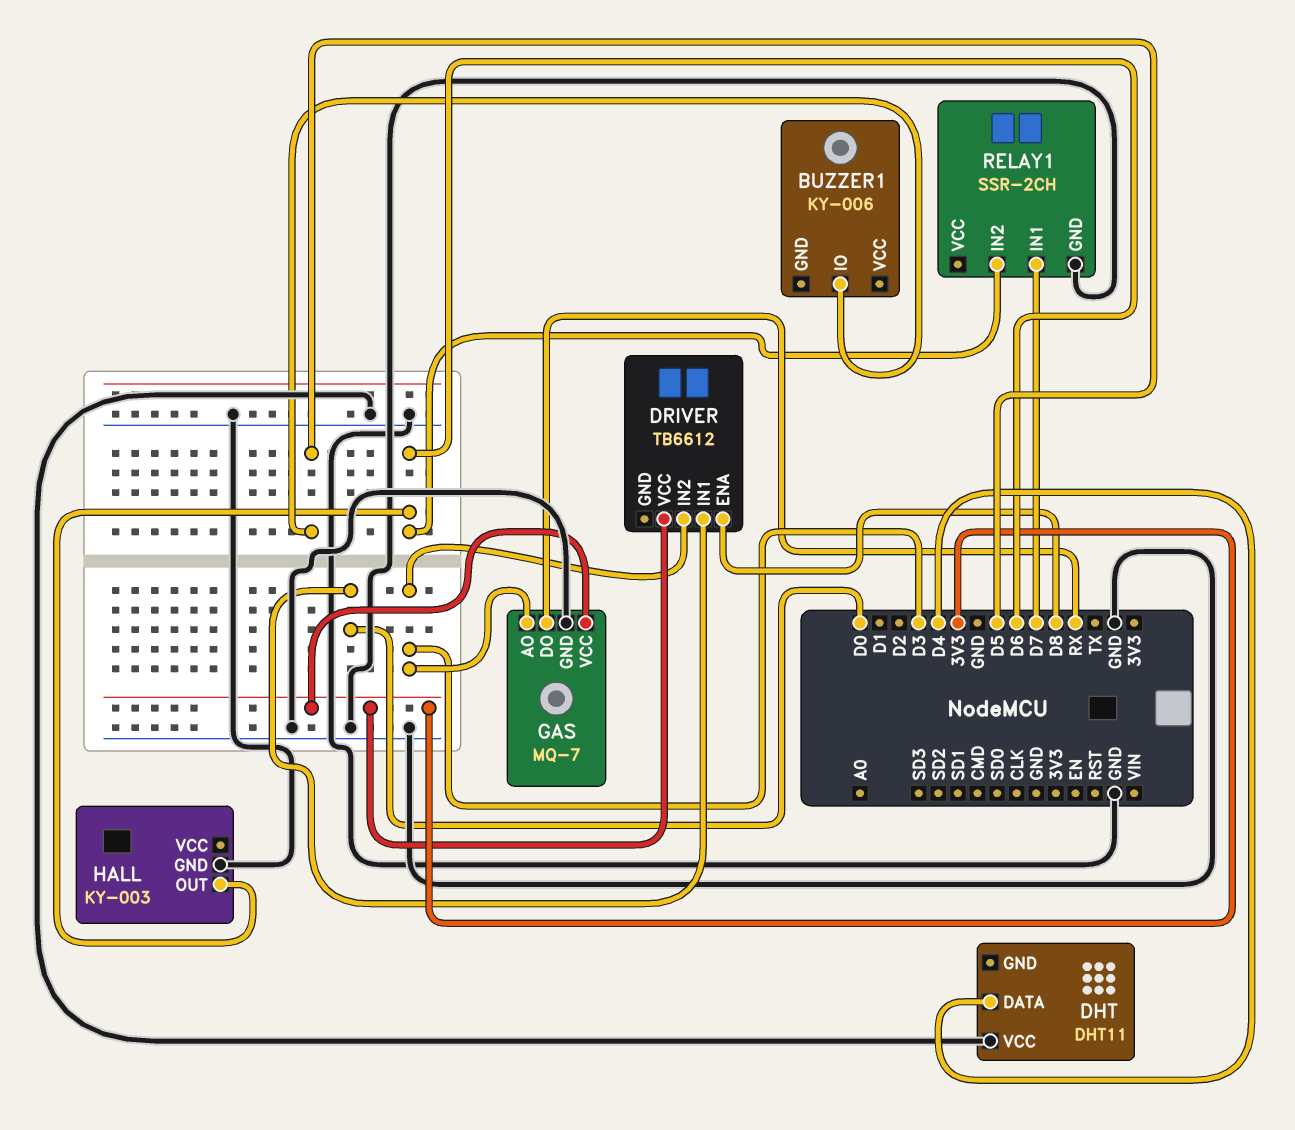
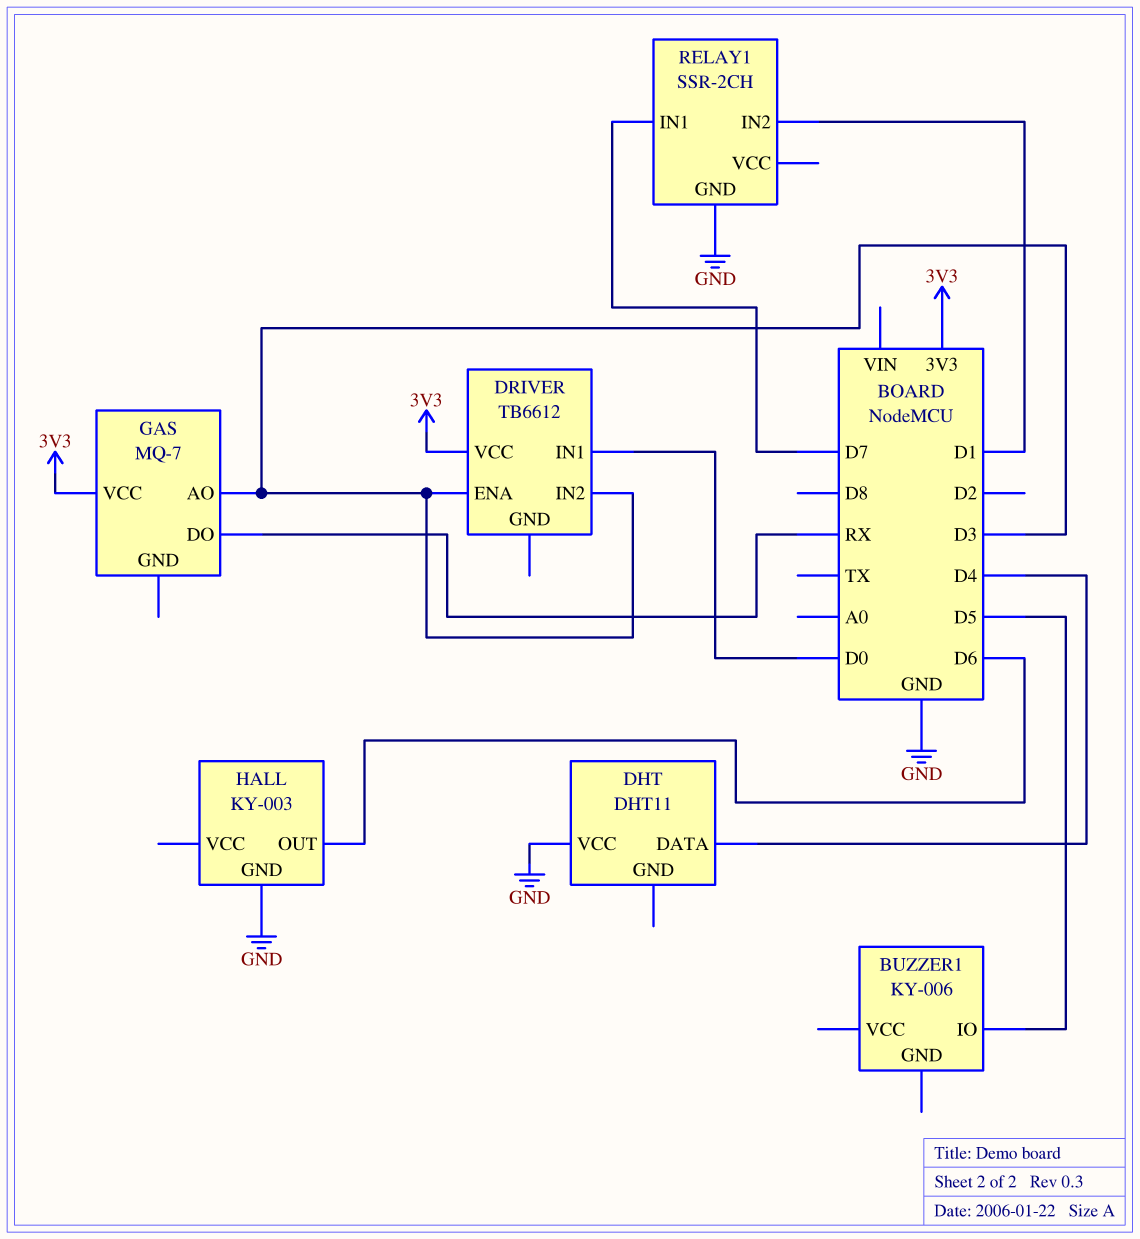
DRIVER pin ENA: D8 -> D3
GAS pin GND: GND -> none
RELAY1 pin IN2: D6 -> D1

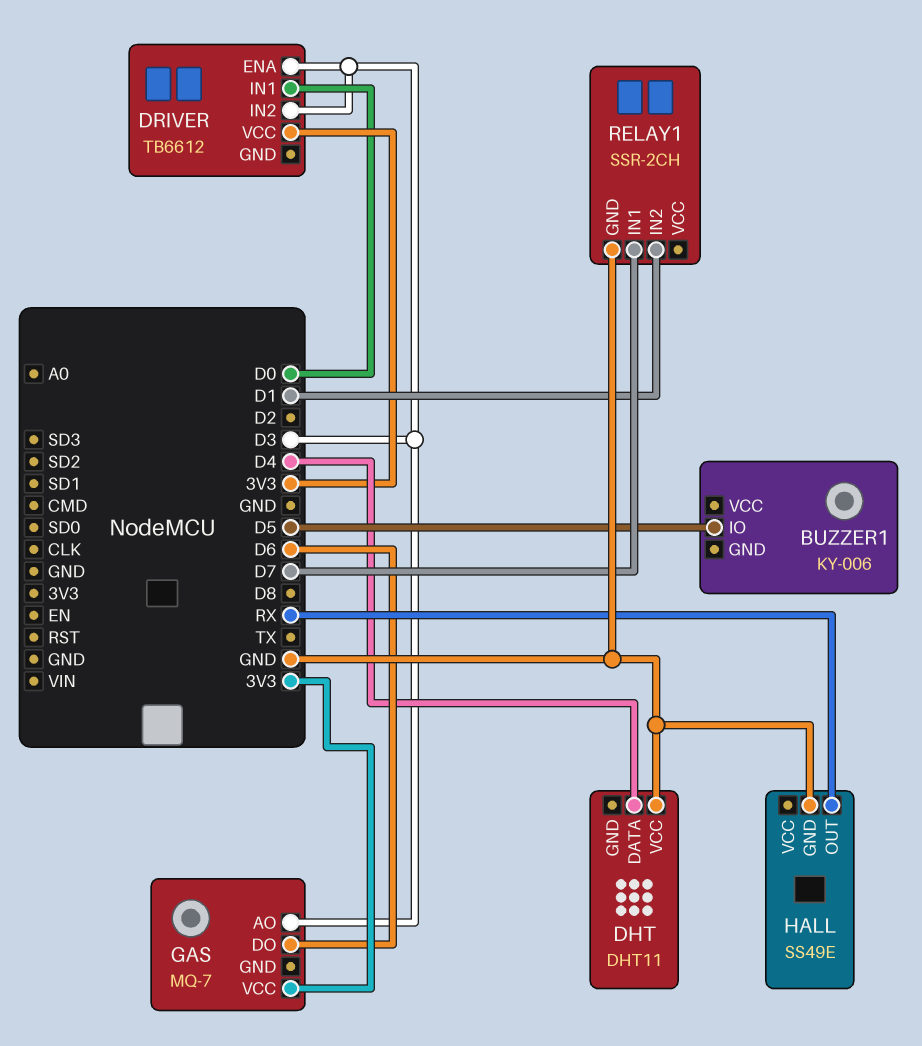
GAS pin DO: RX -> D6
HALL: KY-003 -> SS49E
HALL pin OUT: D6 -> RX

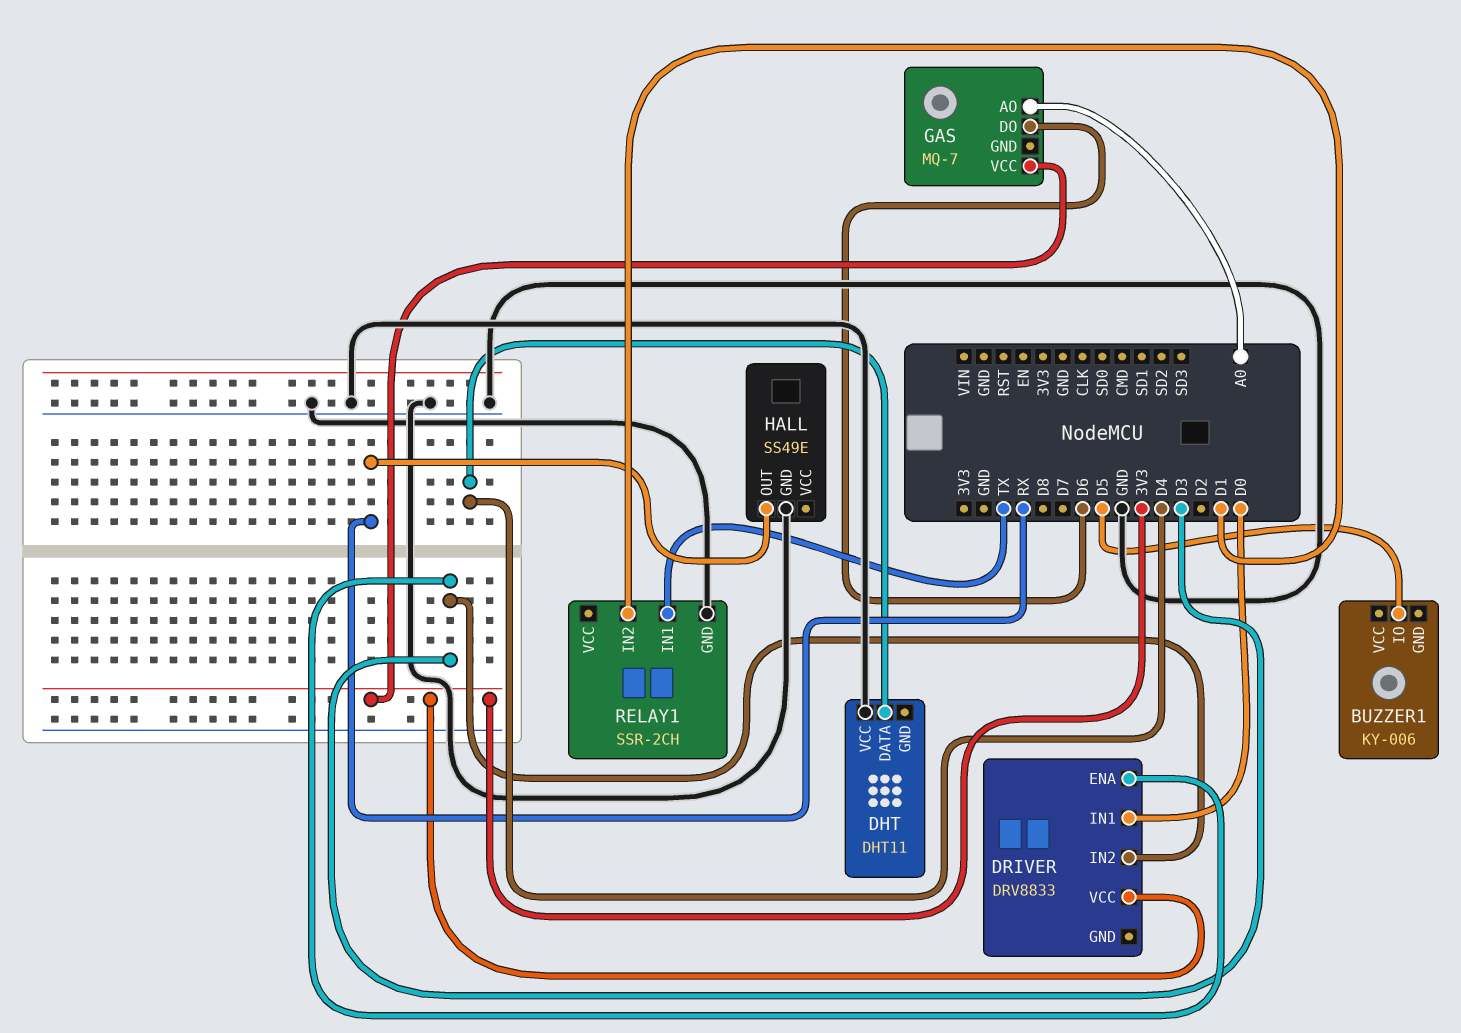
DRIVER: TB6612 -> DRV8833
GAS pin AO: D3 -> A0
RELAY1 pin IN1: D7 -> TX

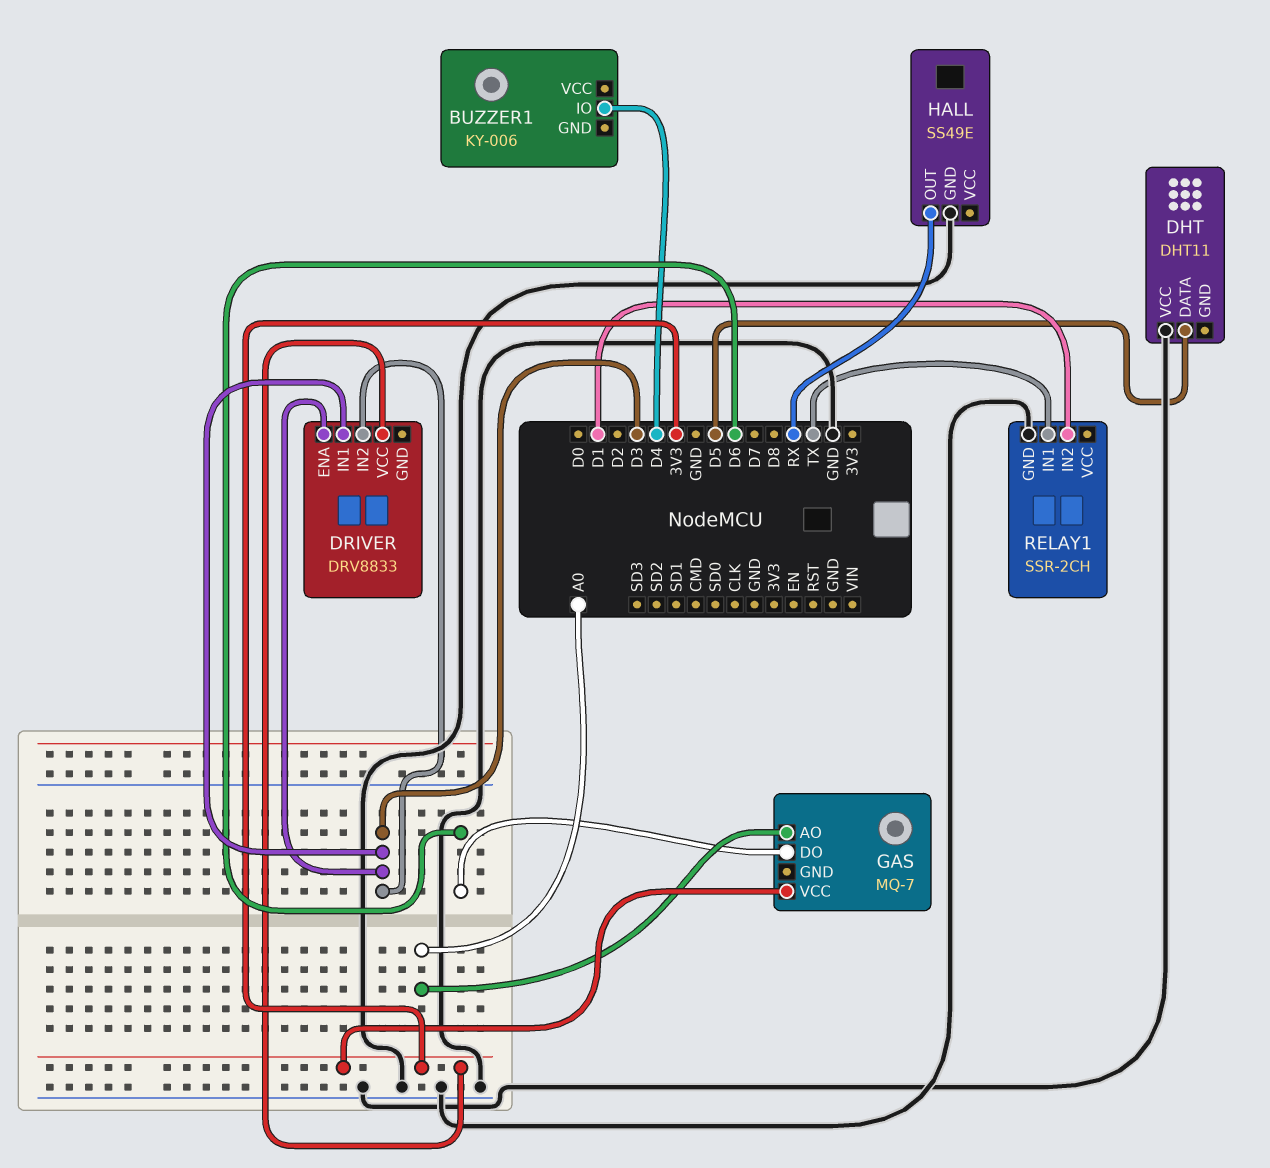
BUZZER1 pin IO: D5 -> D4
DHT pin DATA: D4 -> D5
DRIVER pin IN1: D0 -> D3

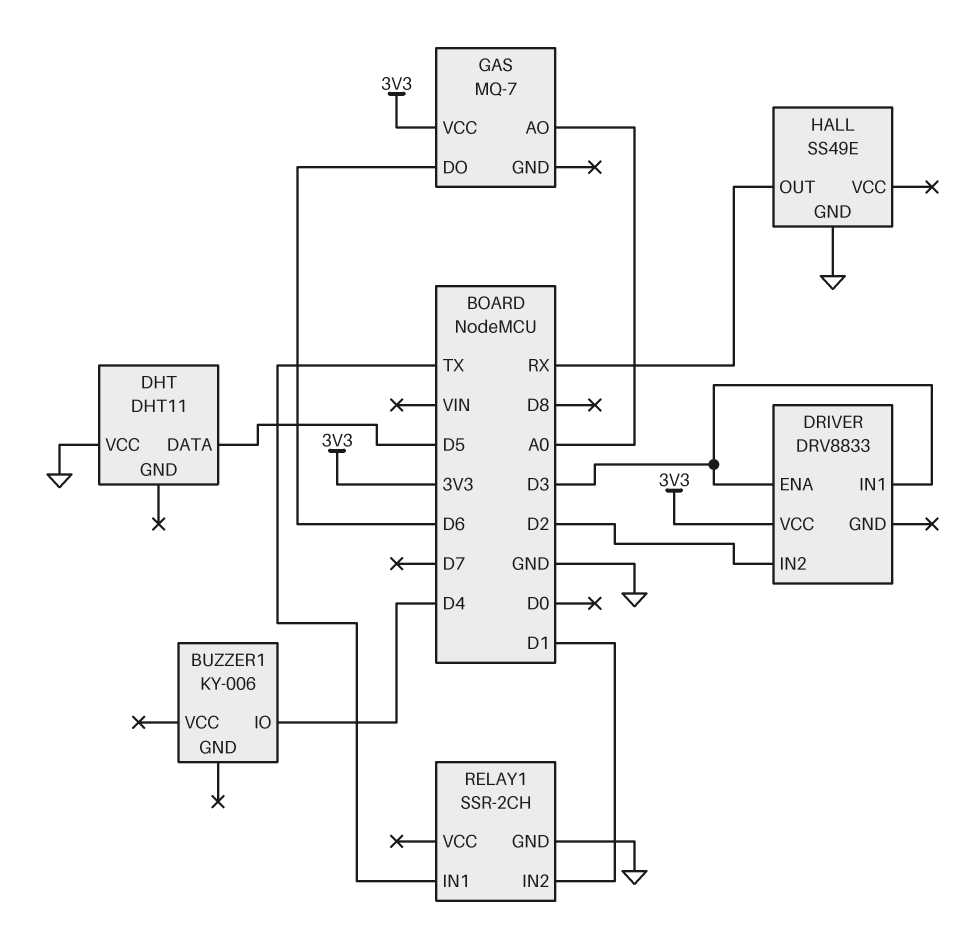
DRIVER pin IN2: D3 -> D2

